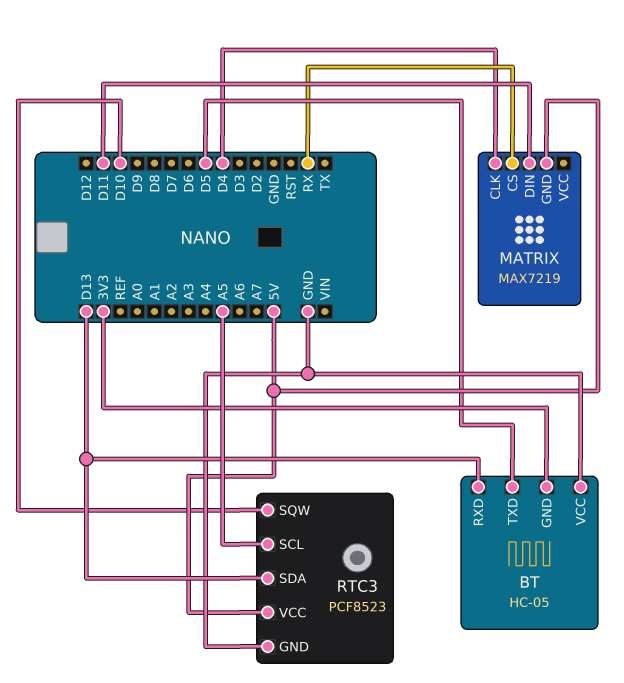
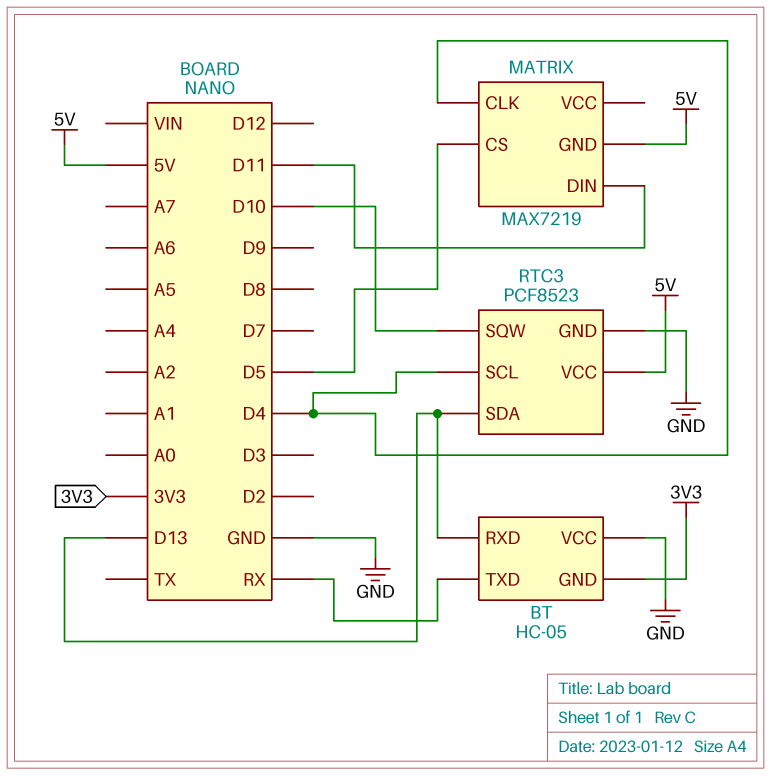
BT pin TXD: D5 -> RX
MATRIX pin CS: RX -> D5
RTC3 pin SCL: A5 -> D4

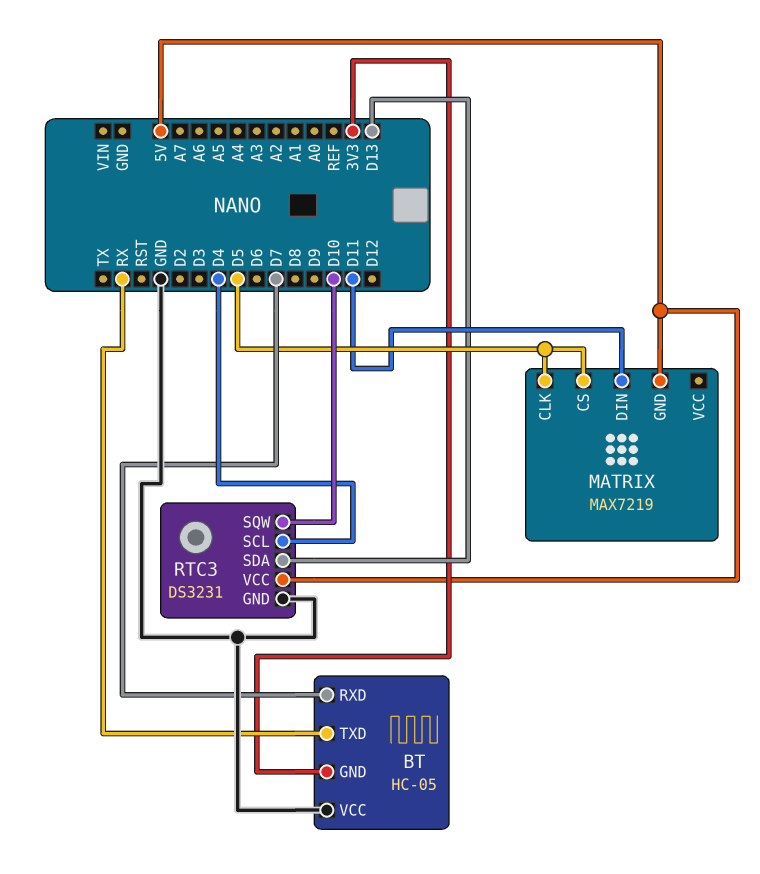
BT pin RXD: D13 -> D7
MATRIX pin CLK: D4 -> D5
RTC3: PCF8523 -> DS3231

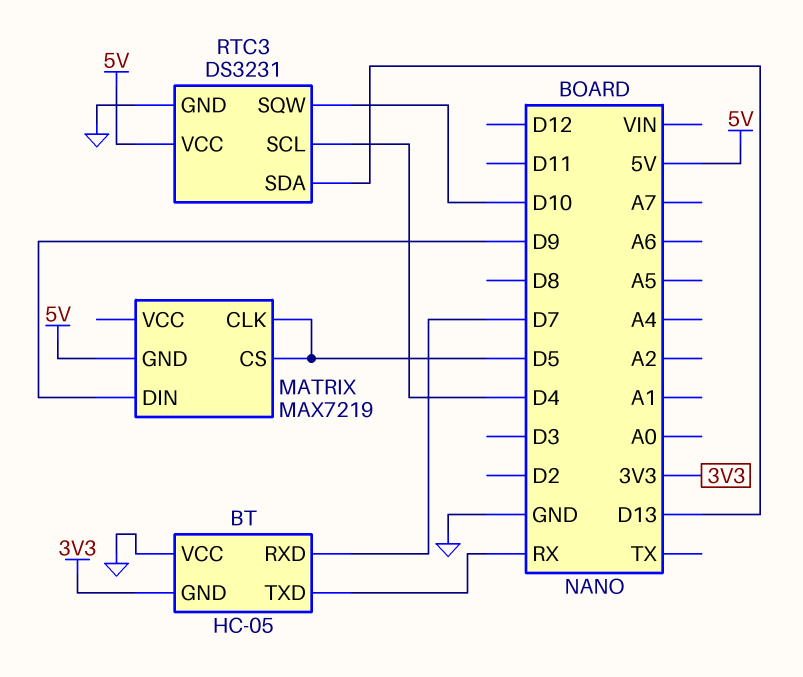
MATRIX pin DIN: D11 -> D9

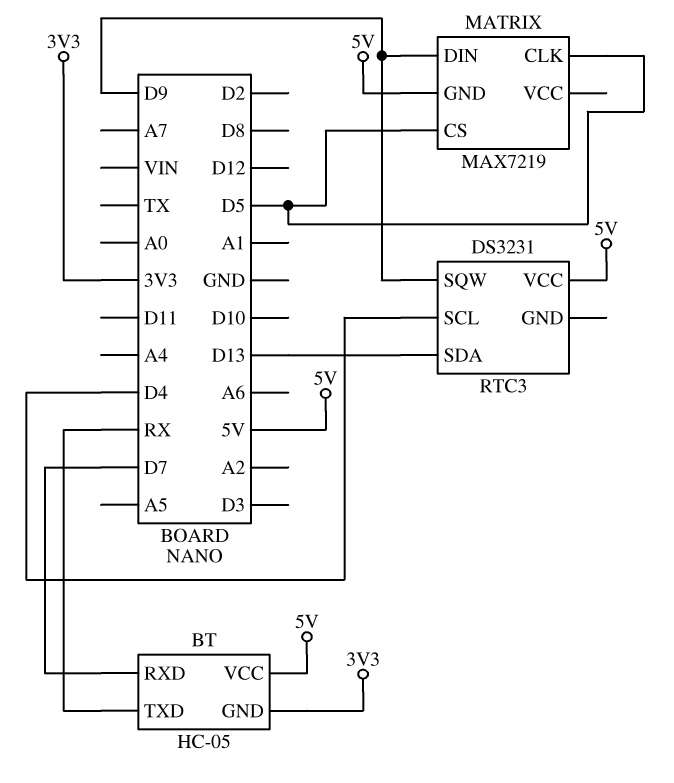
BT pin VCC: GND -> 5V
RTC3 pin GND: GND -> none
RTC3 pin SQW: D10 -> D9

